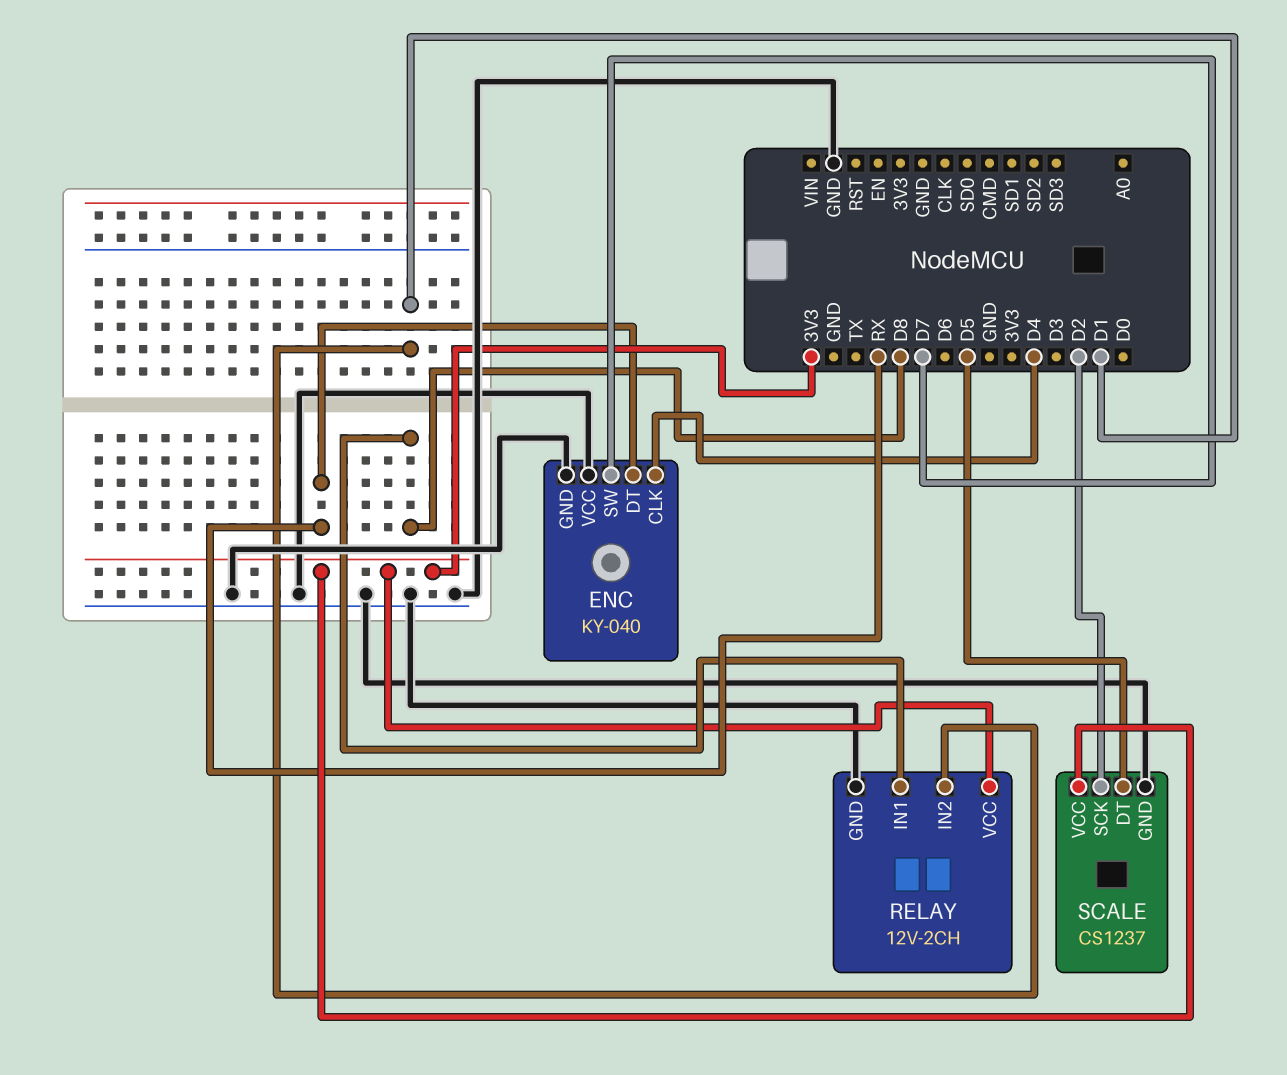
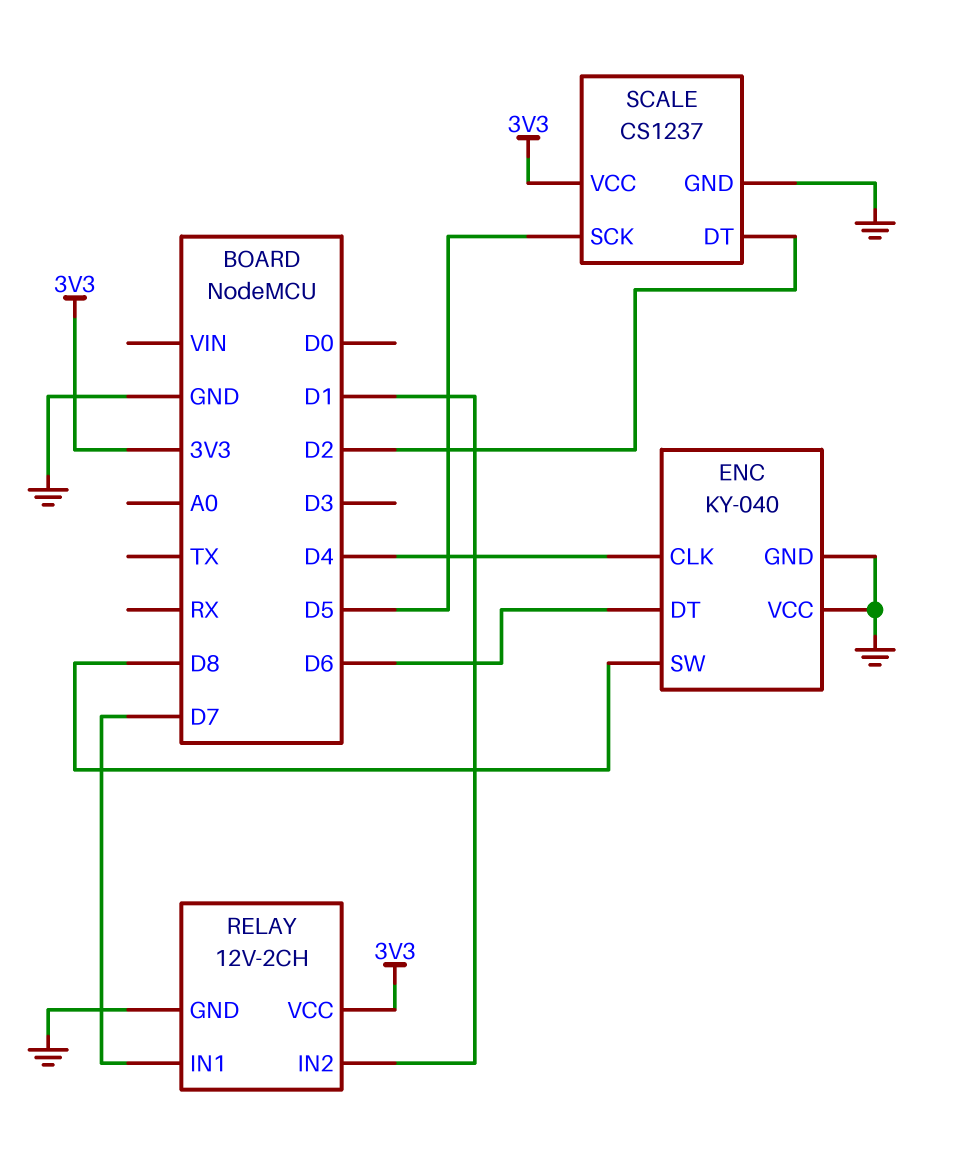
ENC pin DT: RX -> D6
ENC pin SW: D7 -> D8
RELAY pin IN1: D8 -> D7
SCALE pin DT: D5 -> D2
SCALE pin SCK: D2 -> D5

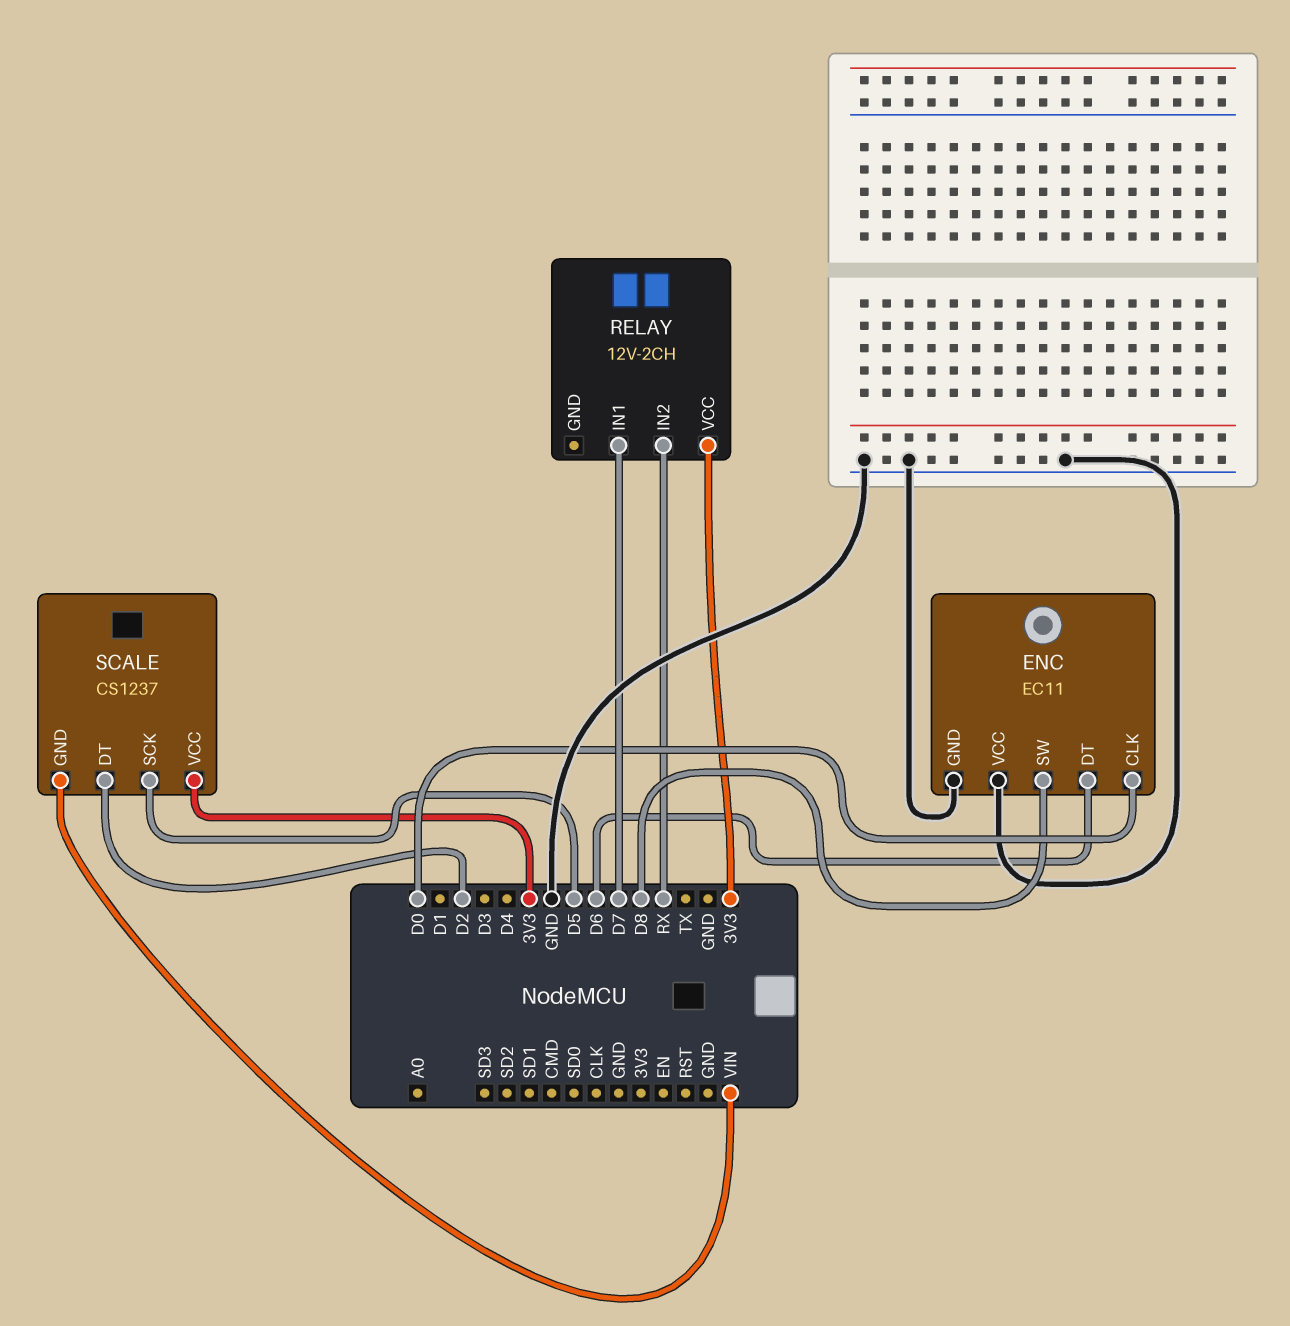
ENC: KY-040 -> EC11
ENC pin CLK: D4 -> D0
RELAY pin GND: GND -> none
RELAY pin IN2: D1 -> RX
SCALE pin GND: GND -> VIN

